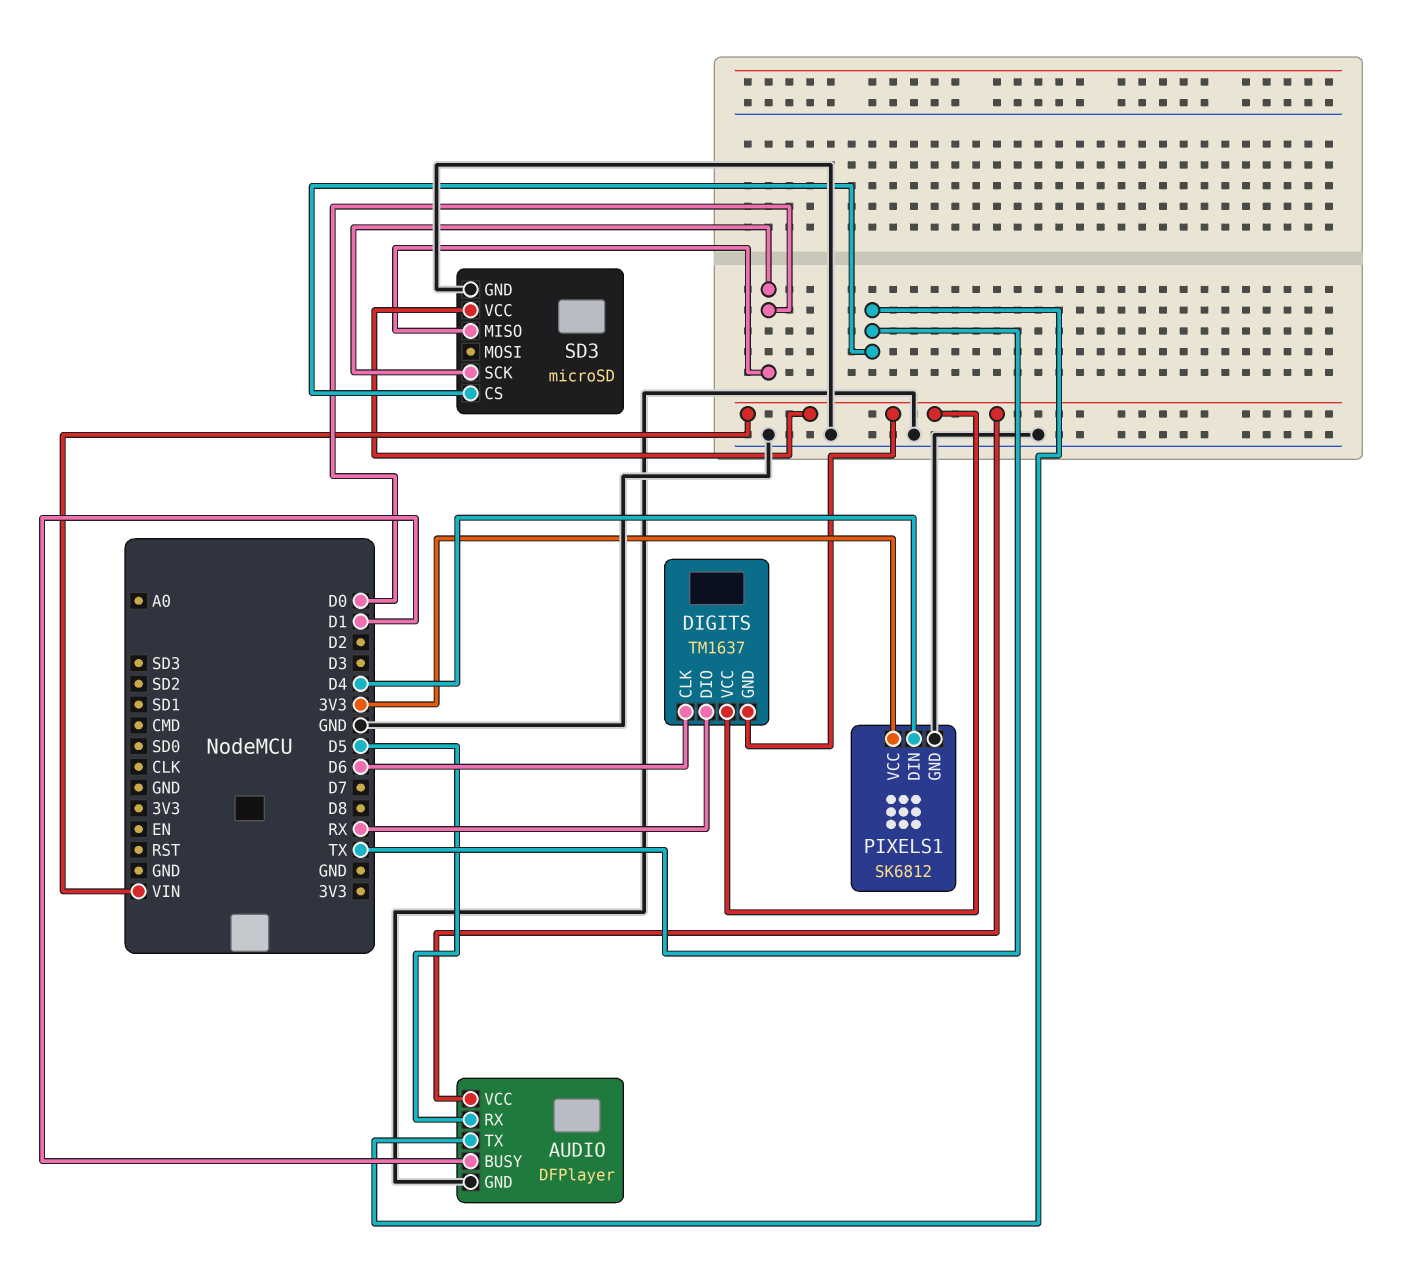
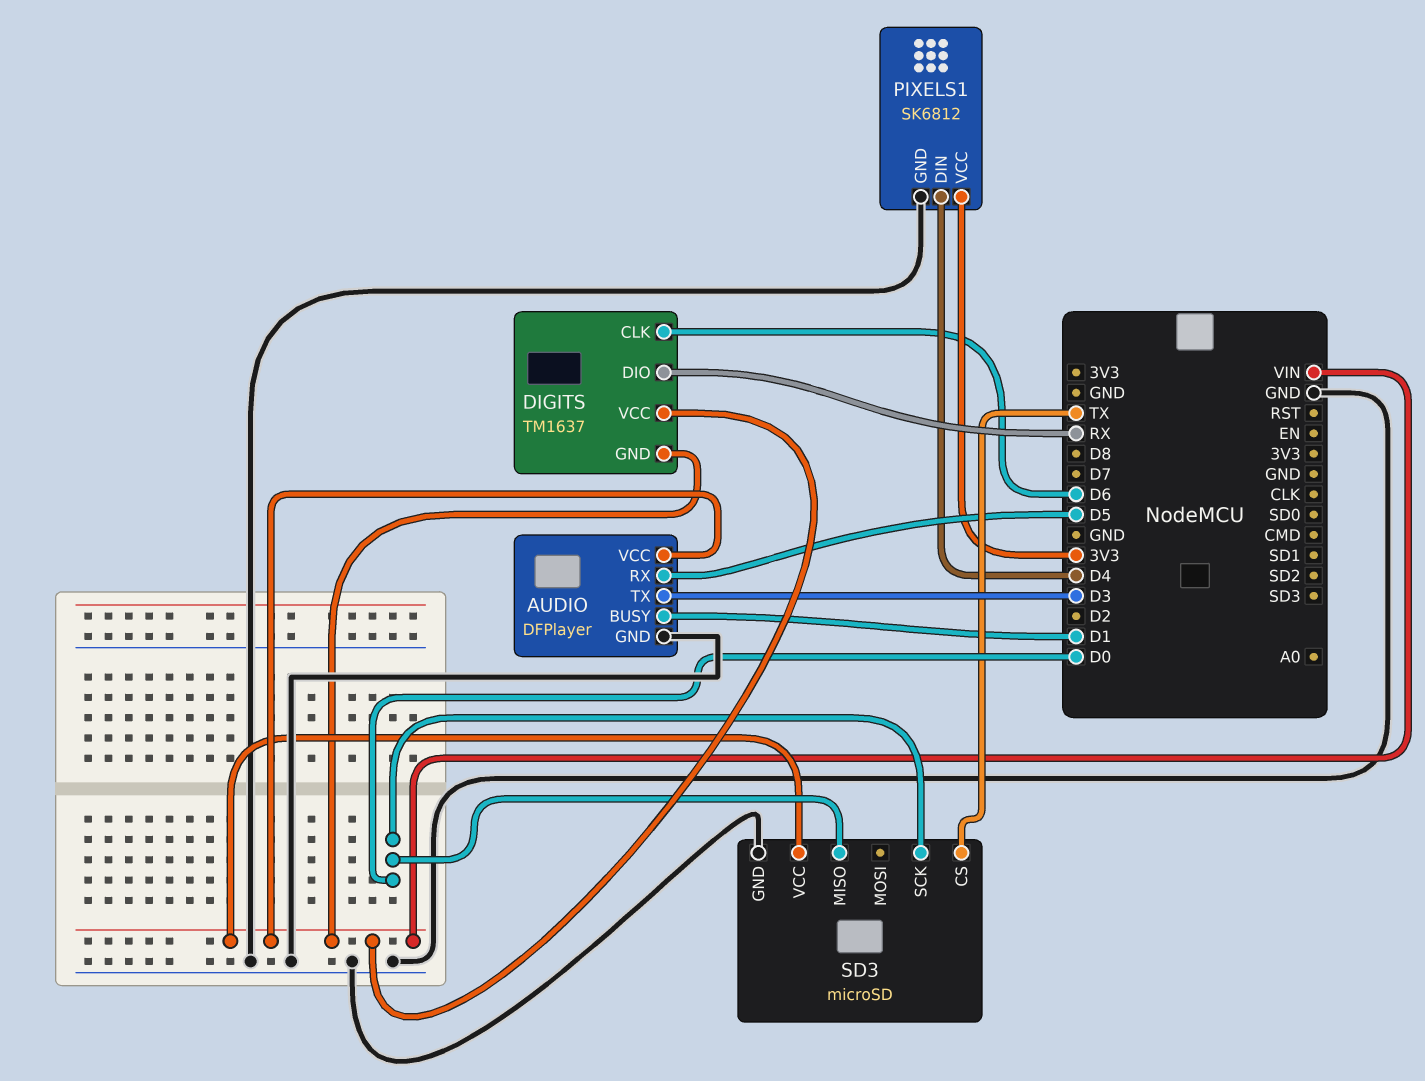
AUDIO pin TX: TX -> D3

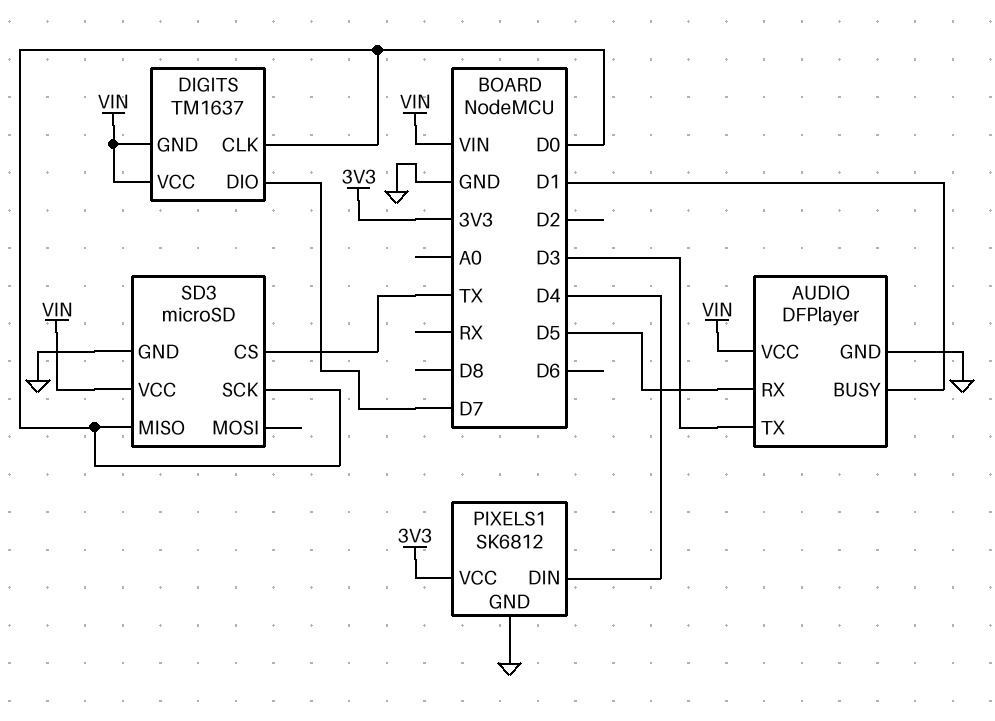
DIGITS pin CLK: D6 -> D0
DIGITS pin DIO: RX -> D7

